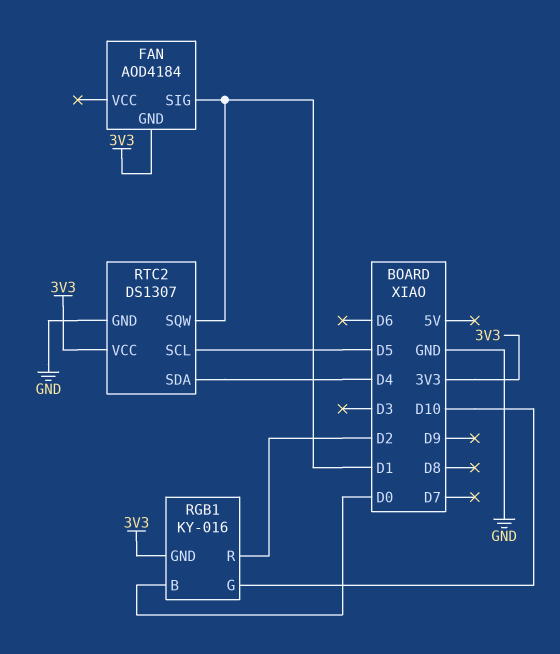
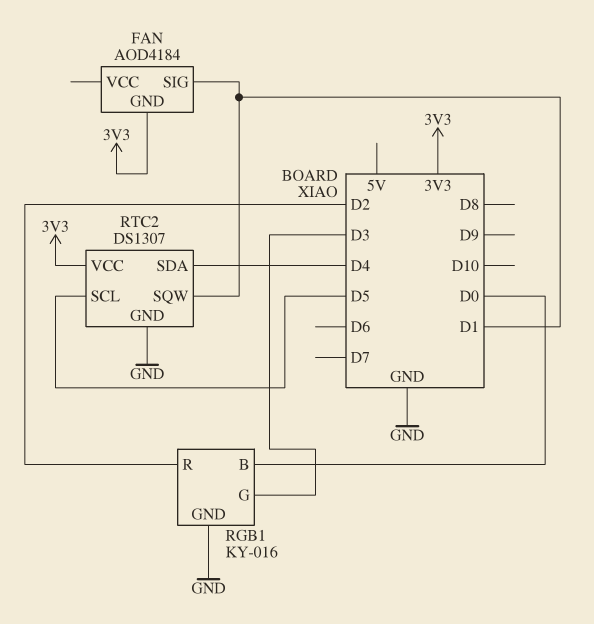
RGB1 pin G: D10 -> D3
RGB1 pin GND: 3V3 -> GND

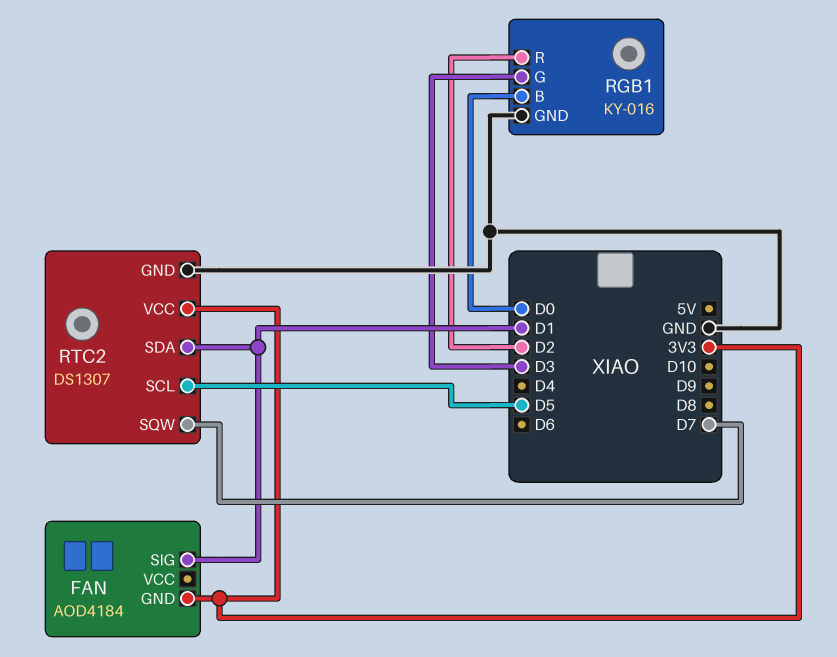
RTC2 pin SDA: D4 -> D1
RTC2 pin SQW: D1 -> D7

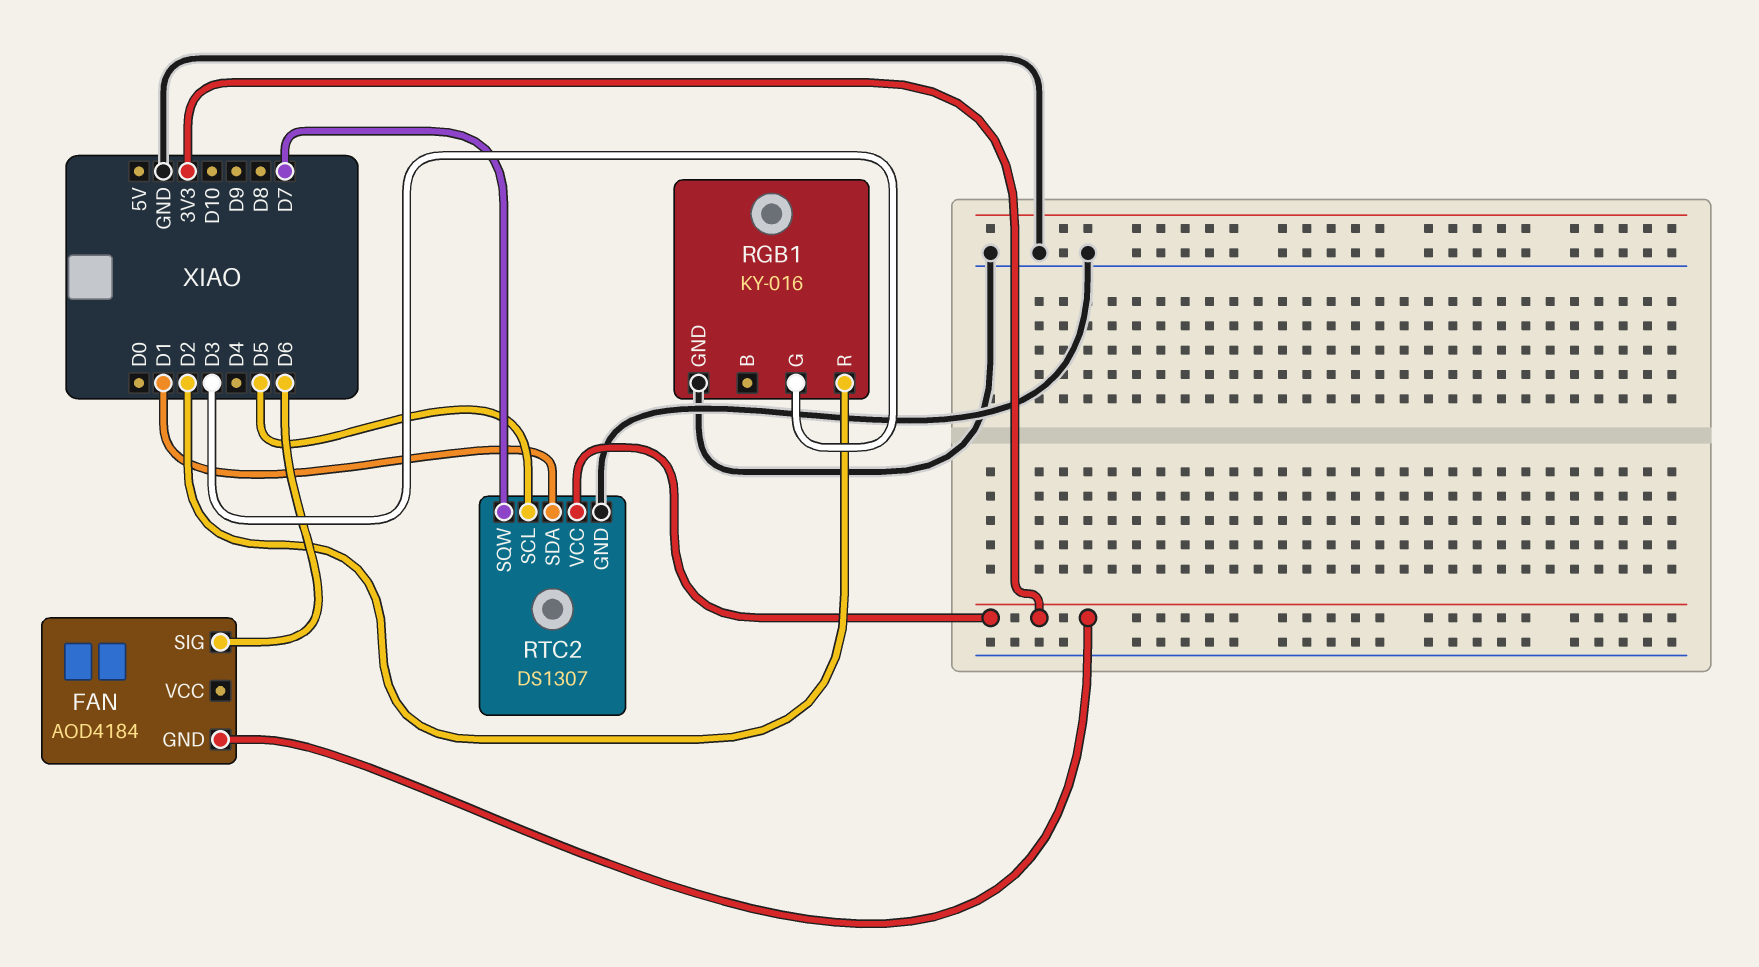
FAN pin SIG: D1 -> D6
RGB1 pin B: D0 -> none

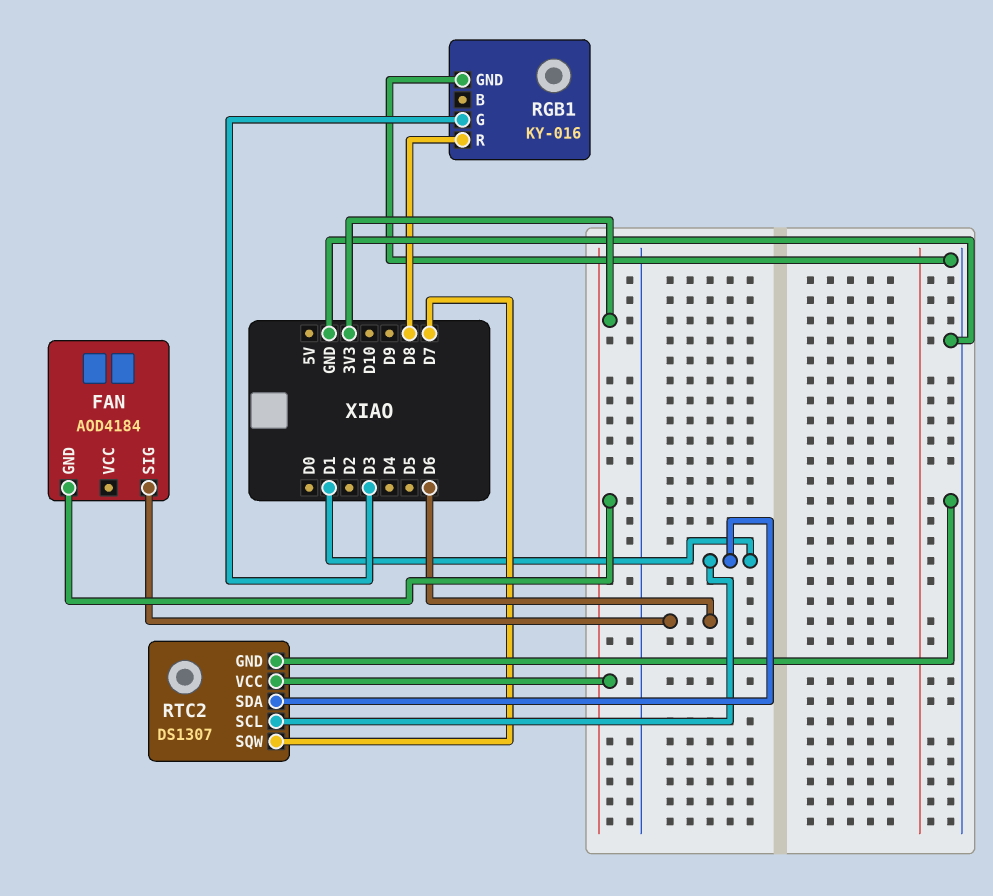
RGB1 pin R: D2 -> D8
RTC2 pin SCL: D5 -> D1

